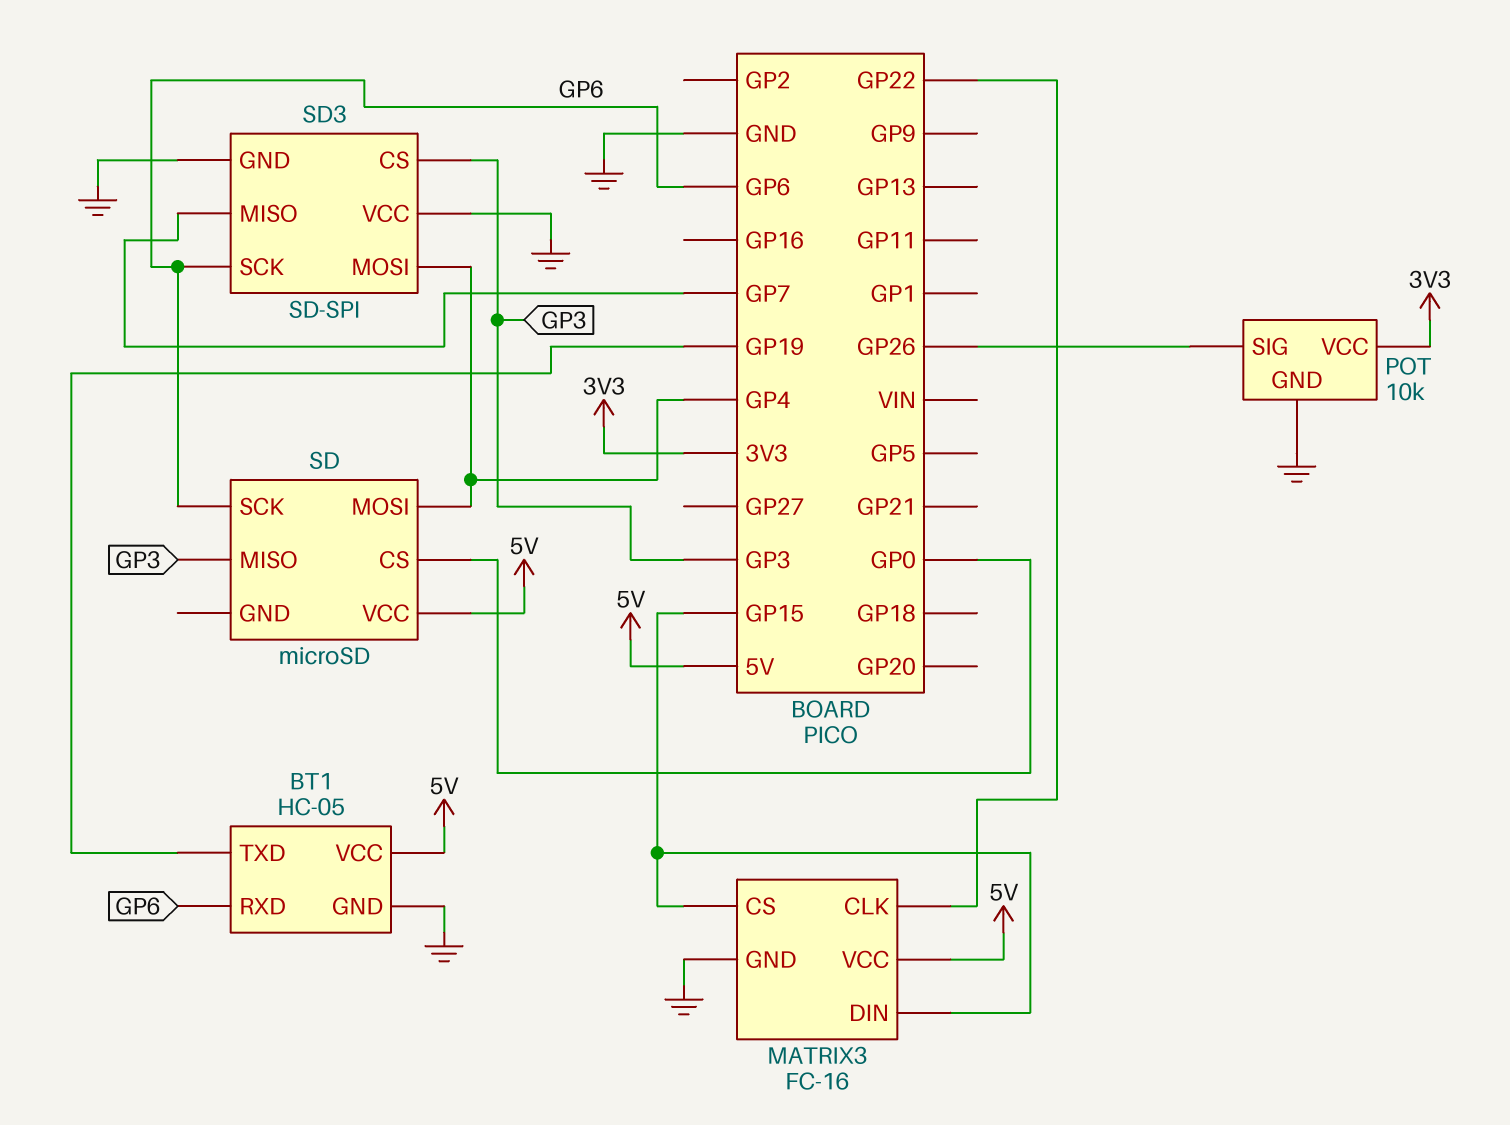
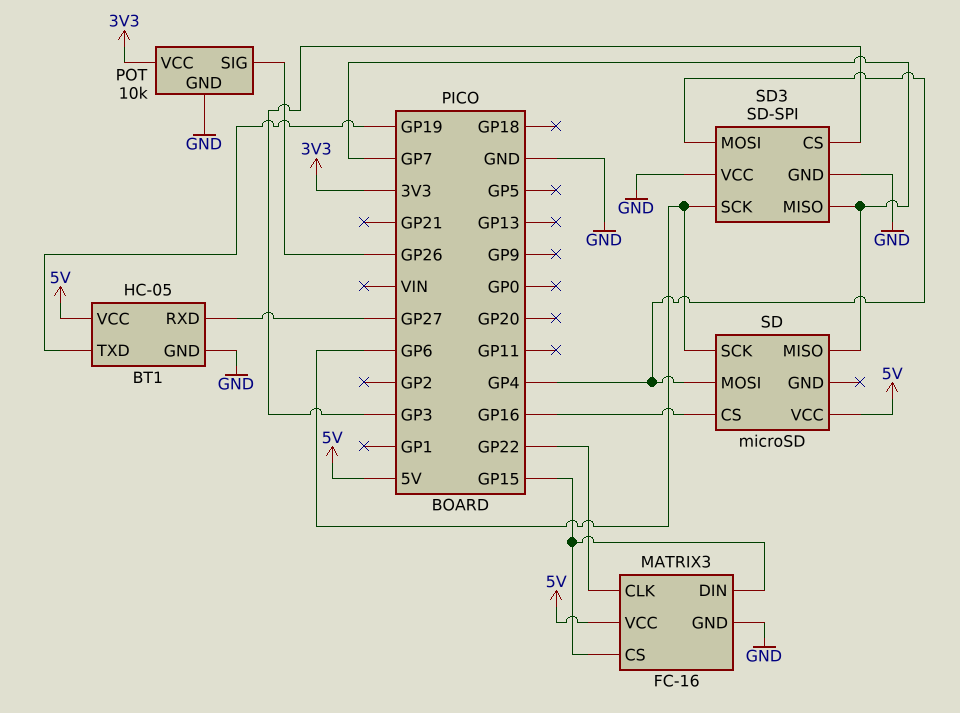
BT1 pin RXD: GP6 -> GP27
SD pin CS: GP0 -> GP16
SD pin MISO: GP3 -> GP7

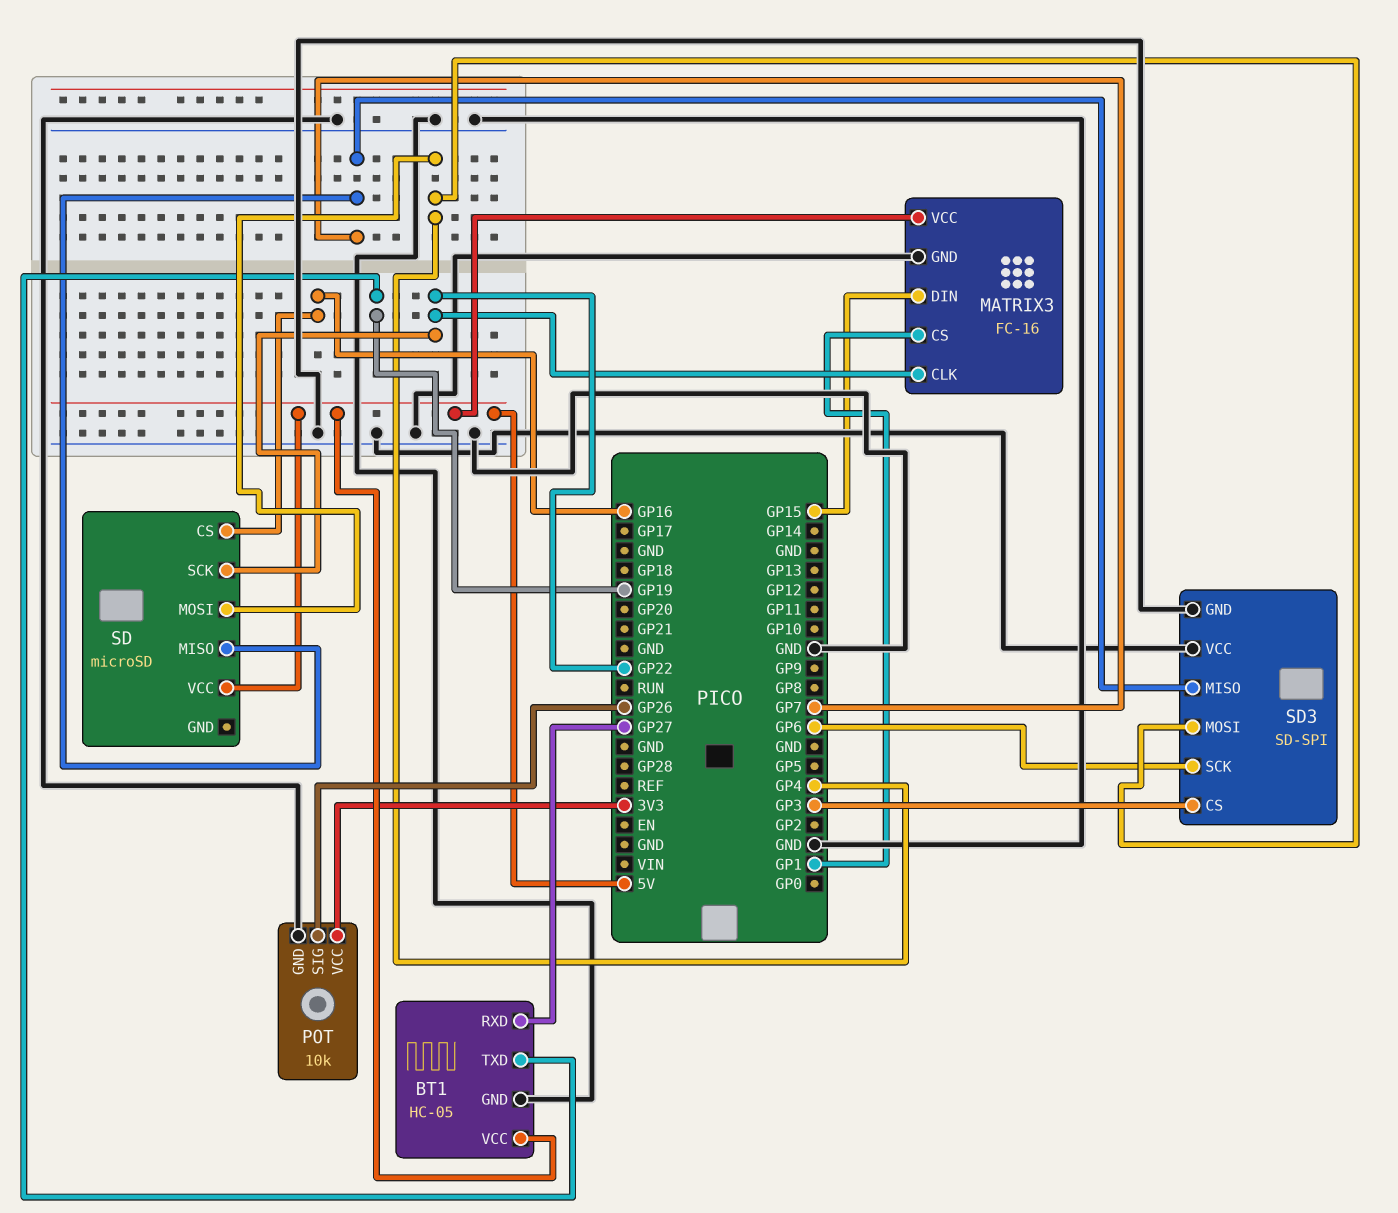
MATRIX3 pin CS: GP15 -> GP1
SD pin SCK: GP6 -> GP22

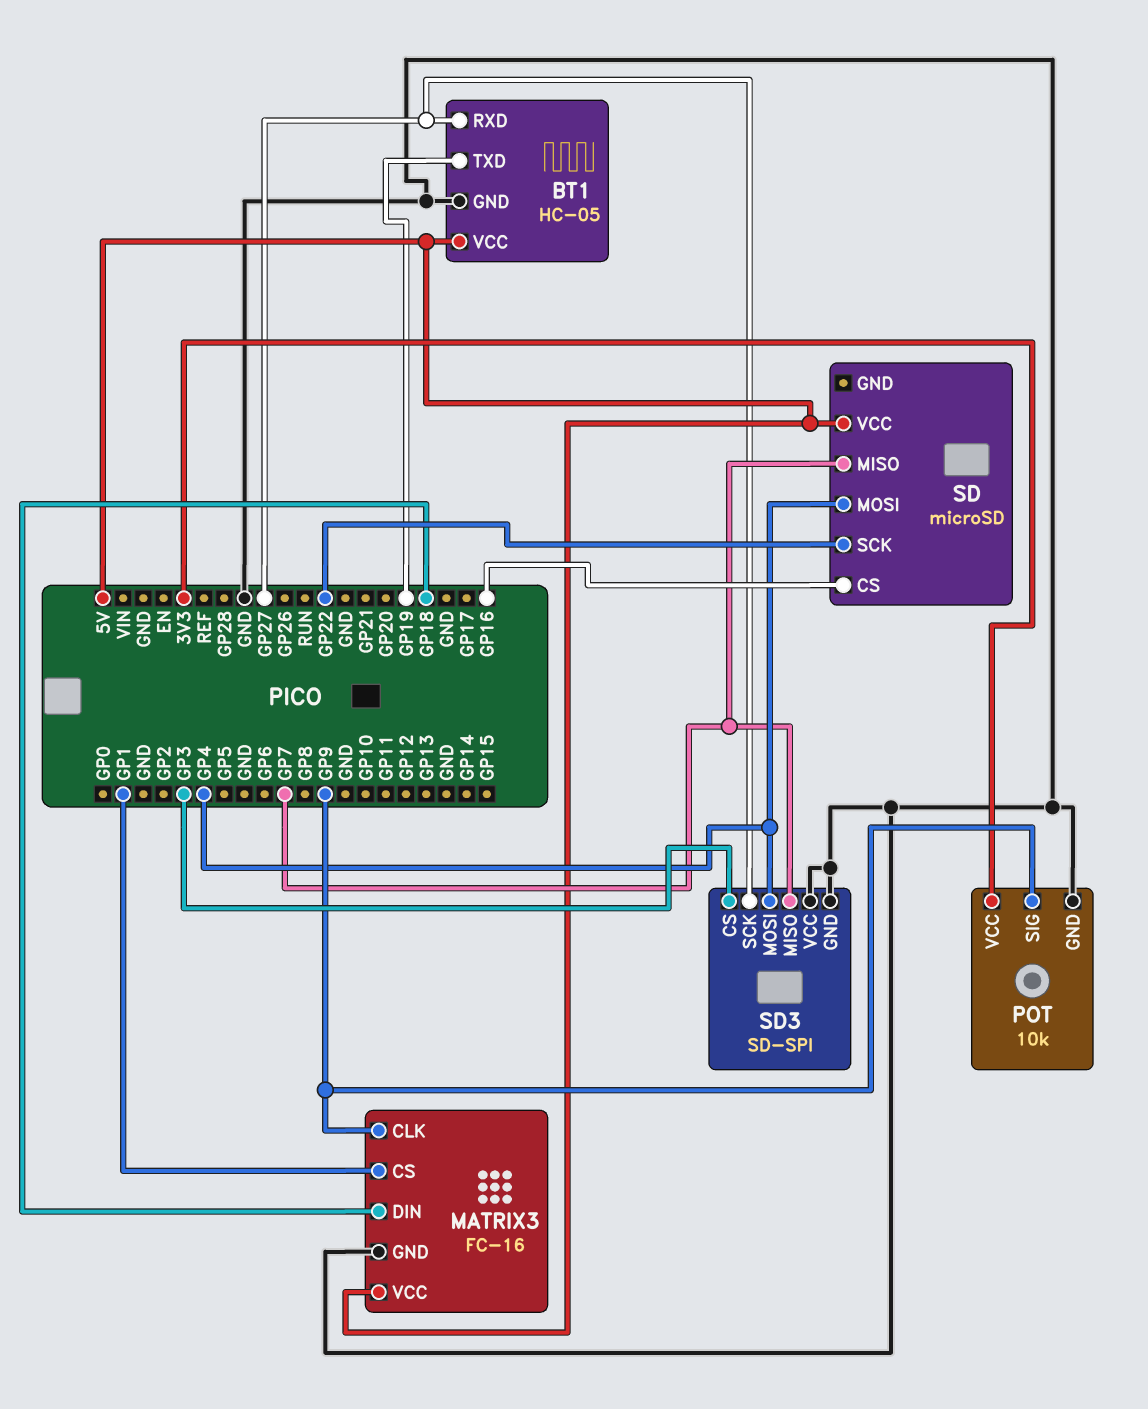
MATRIX3 pin CLK: GP22 -> GP9
MATRIX3 pin DIN: GP15 -> GP18
POT pin SIG: GP26 -> GP9
SD3 pin SCK: GP6 -> GP27

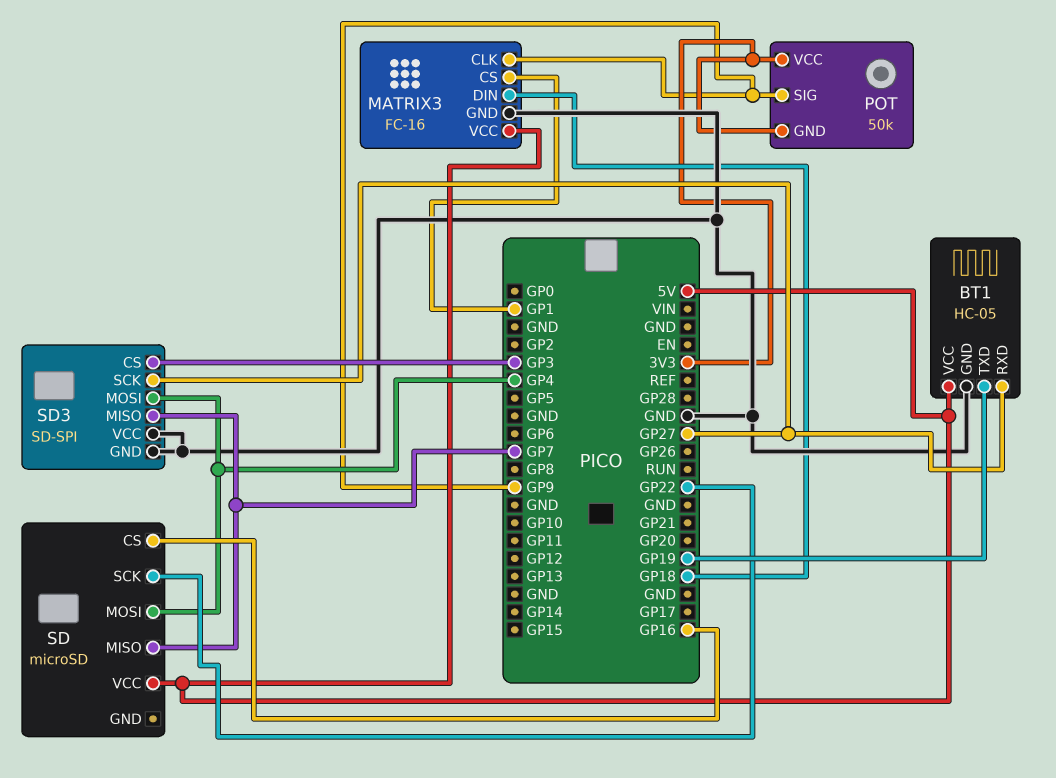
POT: 10k -> 50k
POT pin GND: GND -> 3V3

